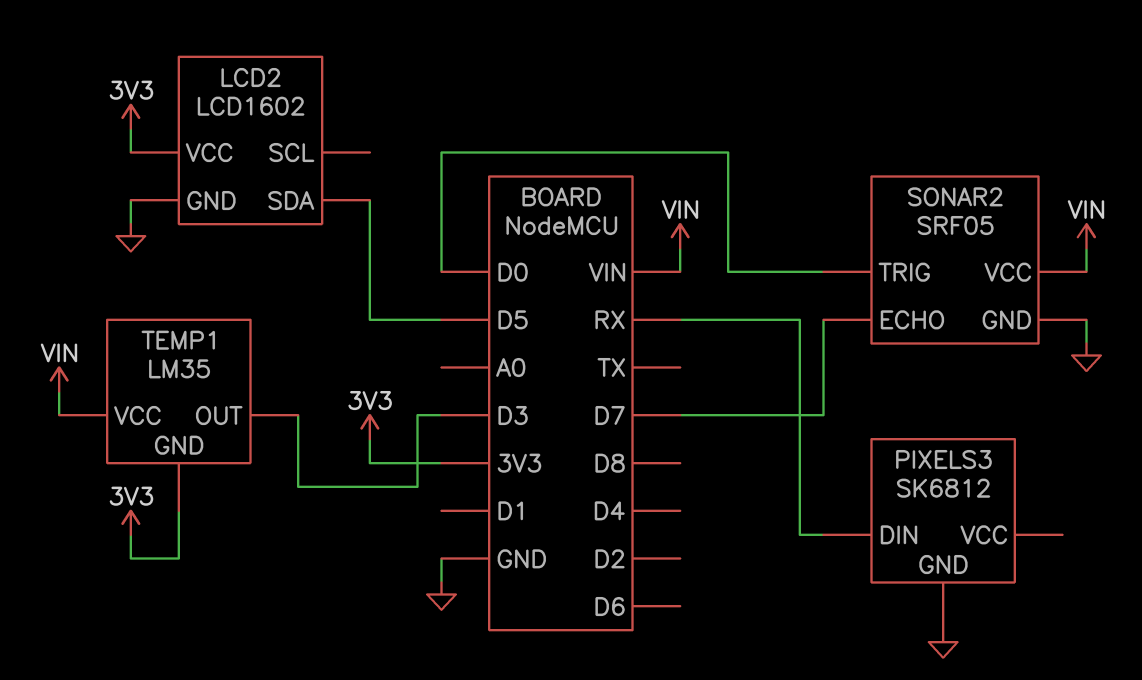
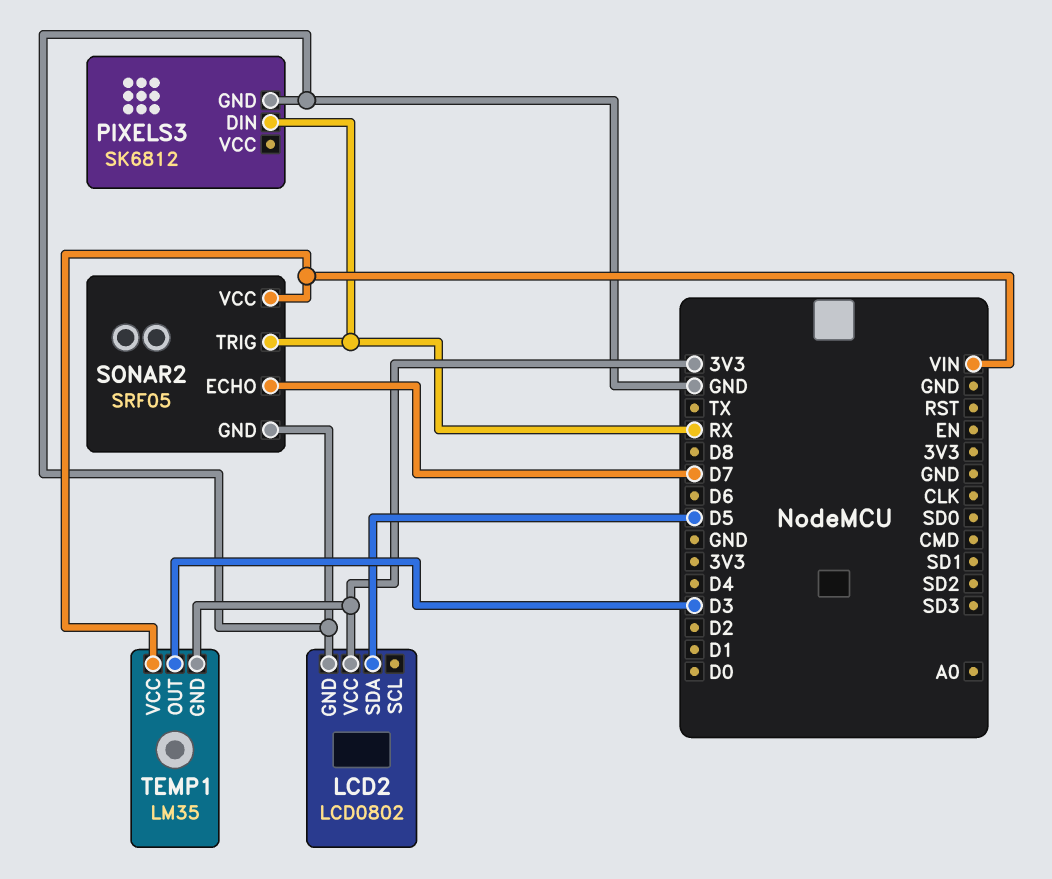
LCD2: LCD1602 -> LCD0802
SONAR2 pin TRIG: D0 -> RX

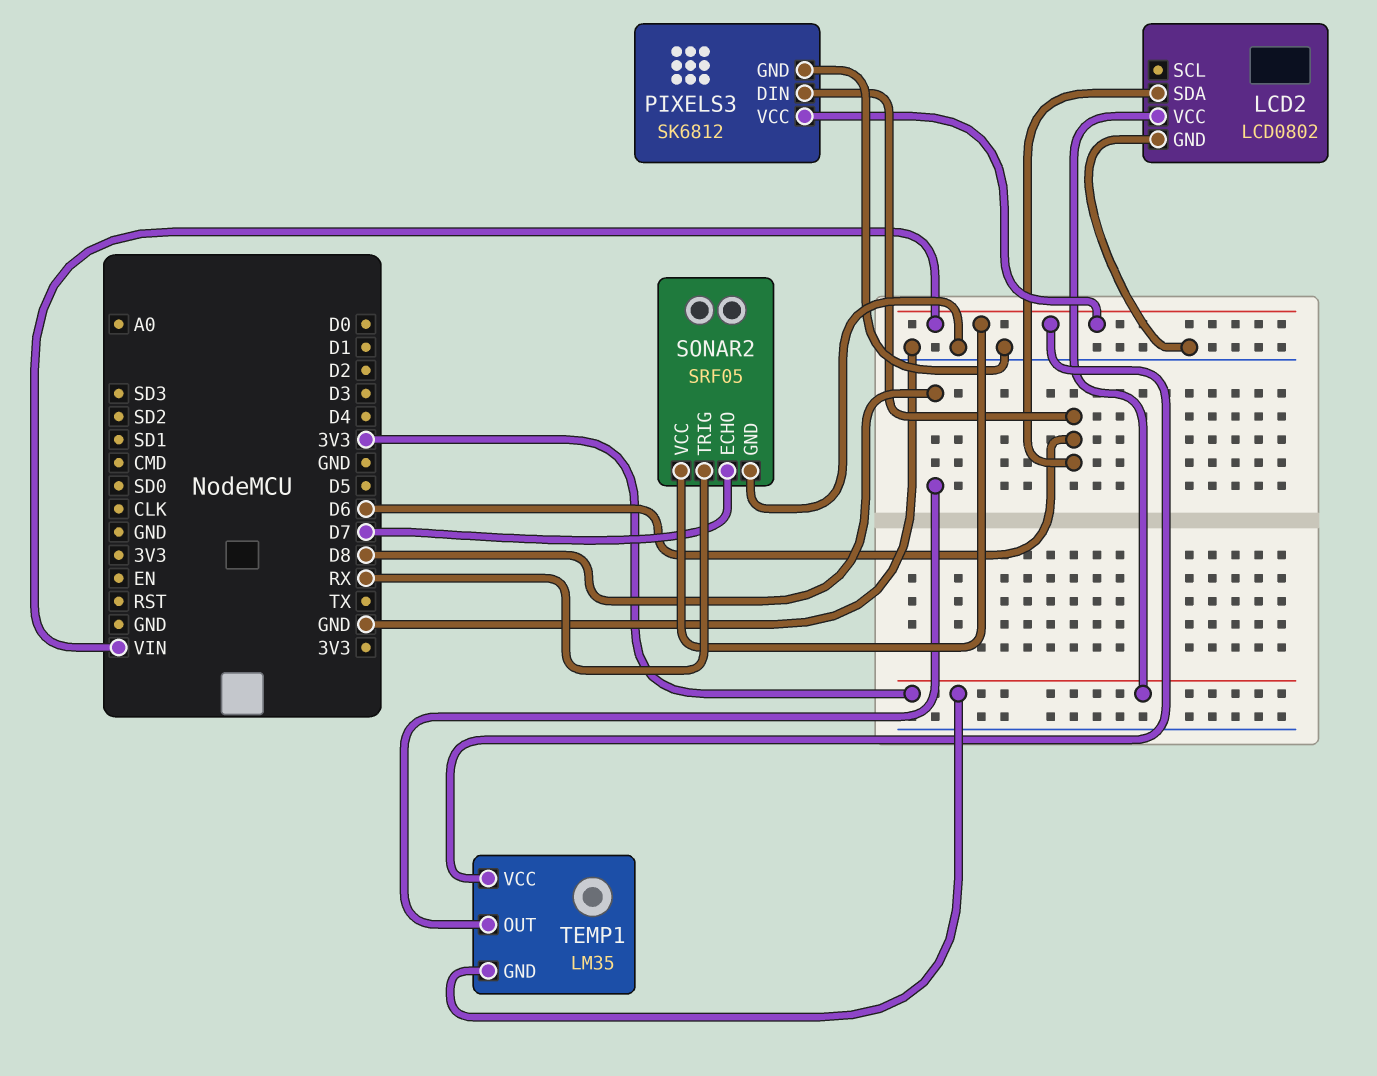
LCD2 pin SDA: D5 -> D6
PIXELS3 pin DIN: RX -> D6
PIXELS3 pin VCC: none -> VIN
TEMP1 pin OUT: D3 -> D8

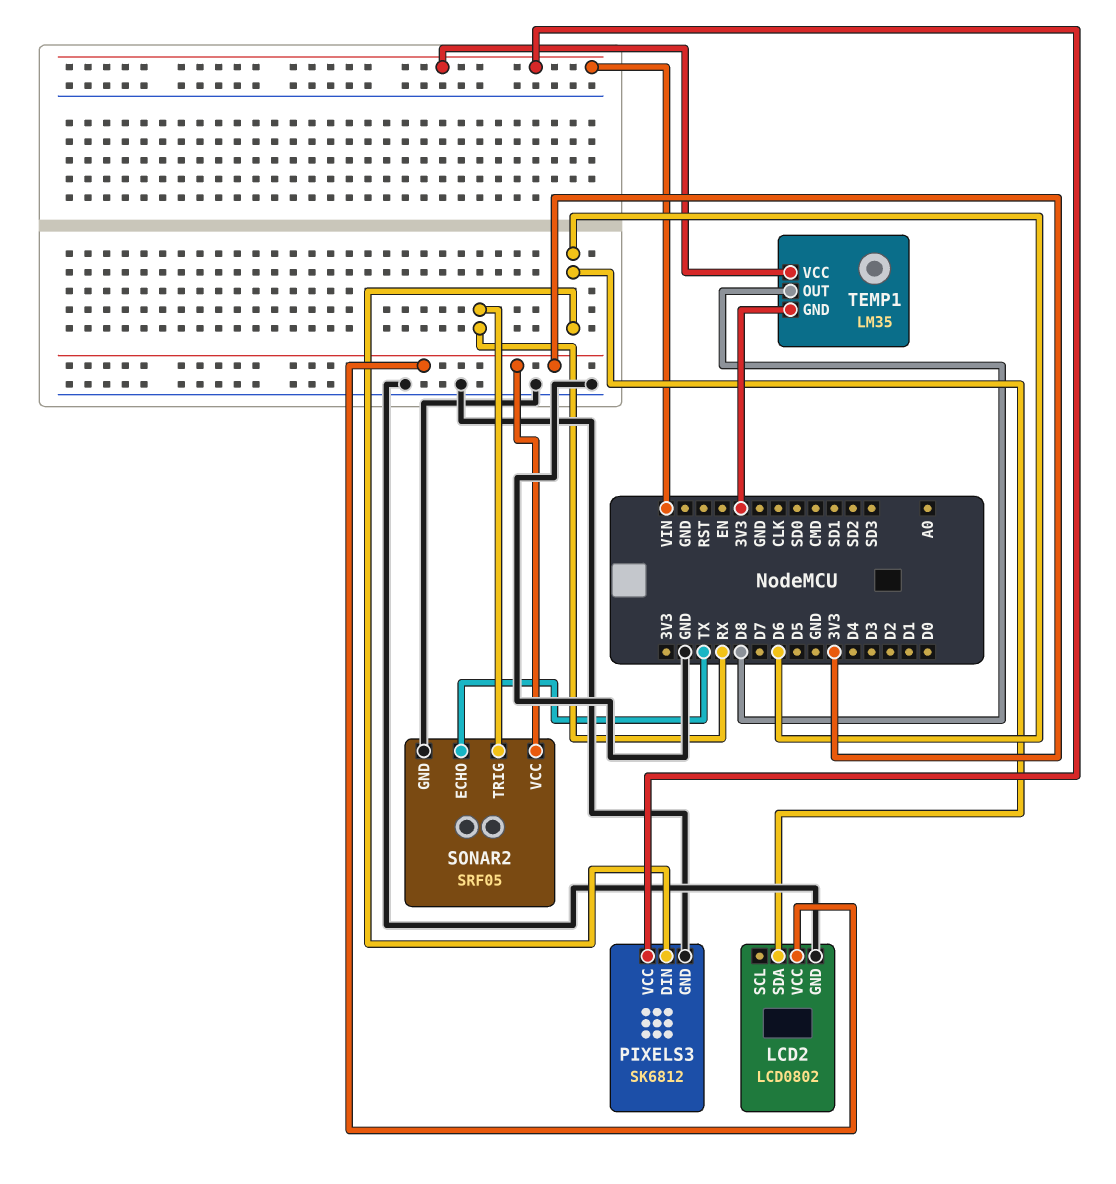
SONAR2 pin ECHO: D7 -> TX
SONAR2 pin VCC: VIN -> 3V3

